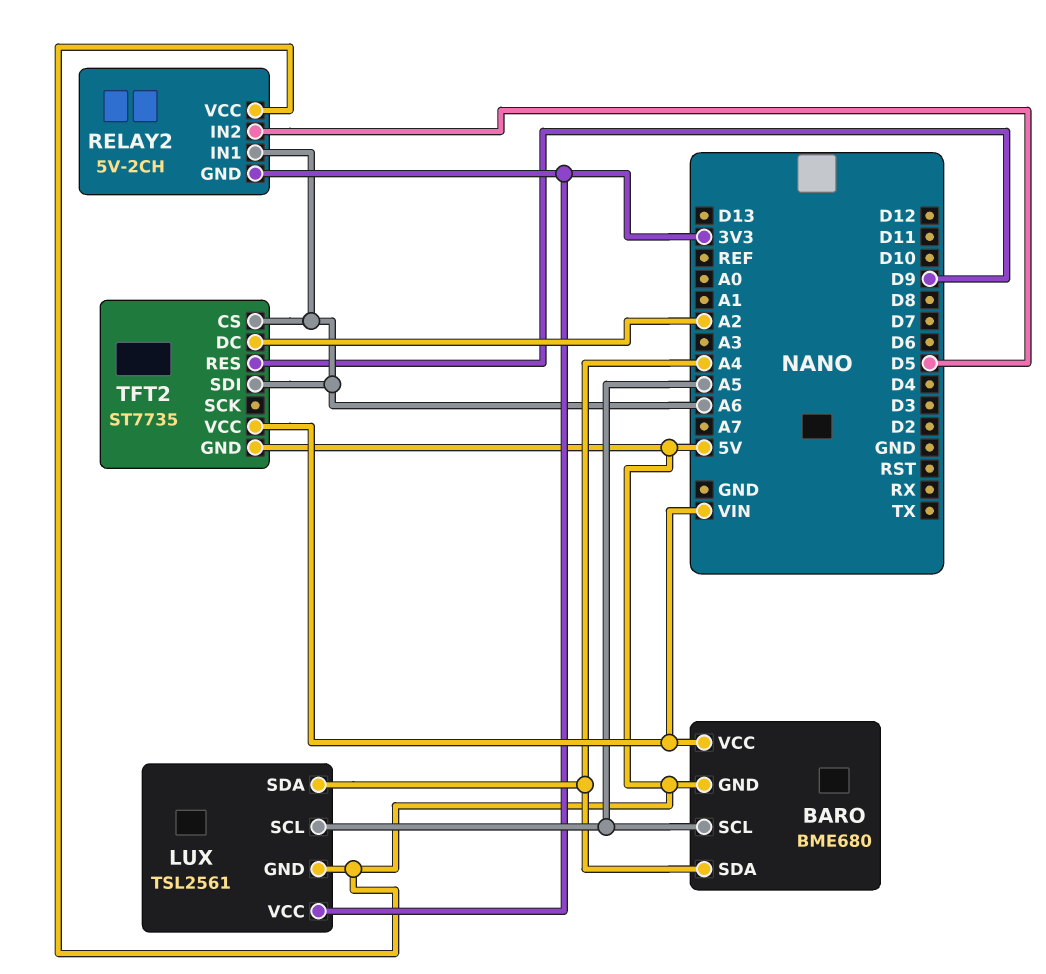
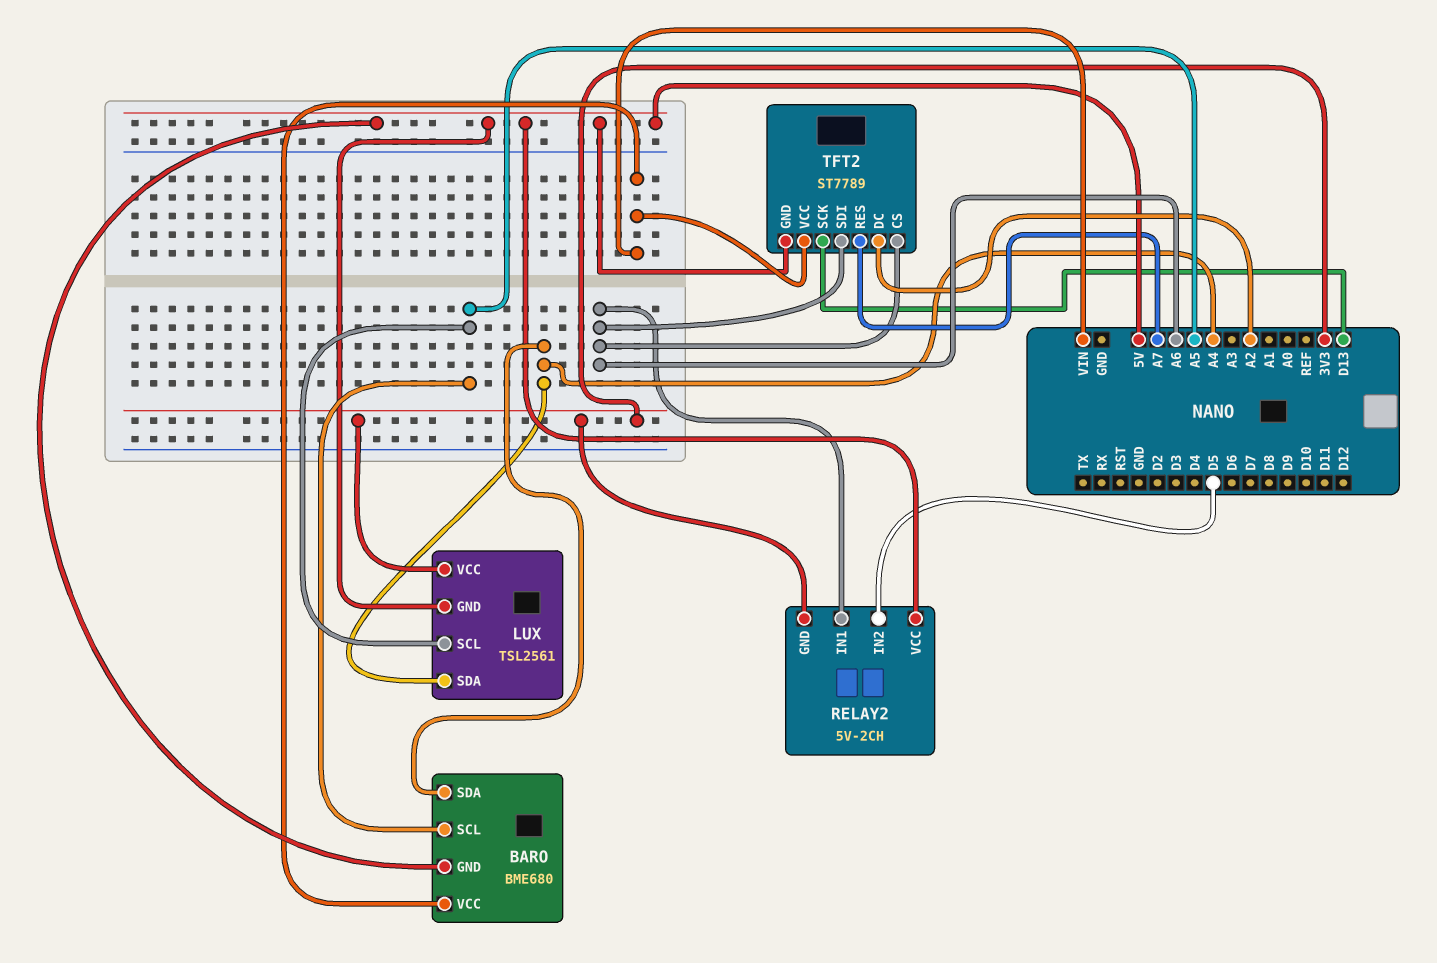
TFT2: ST7735 -> ST7789
TFT2 pin RES: D9 -> A7
TFT2 pin SCK: none -> D13

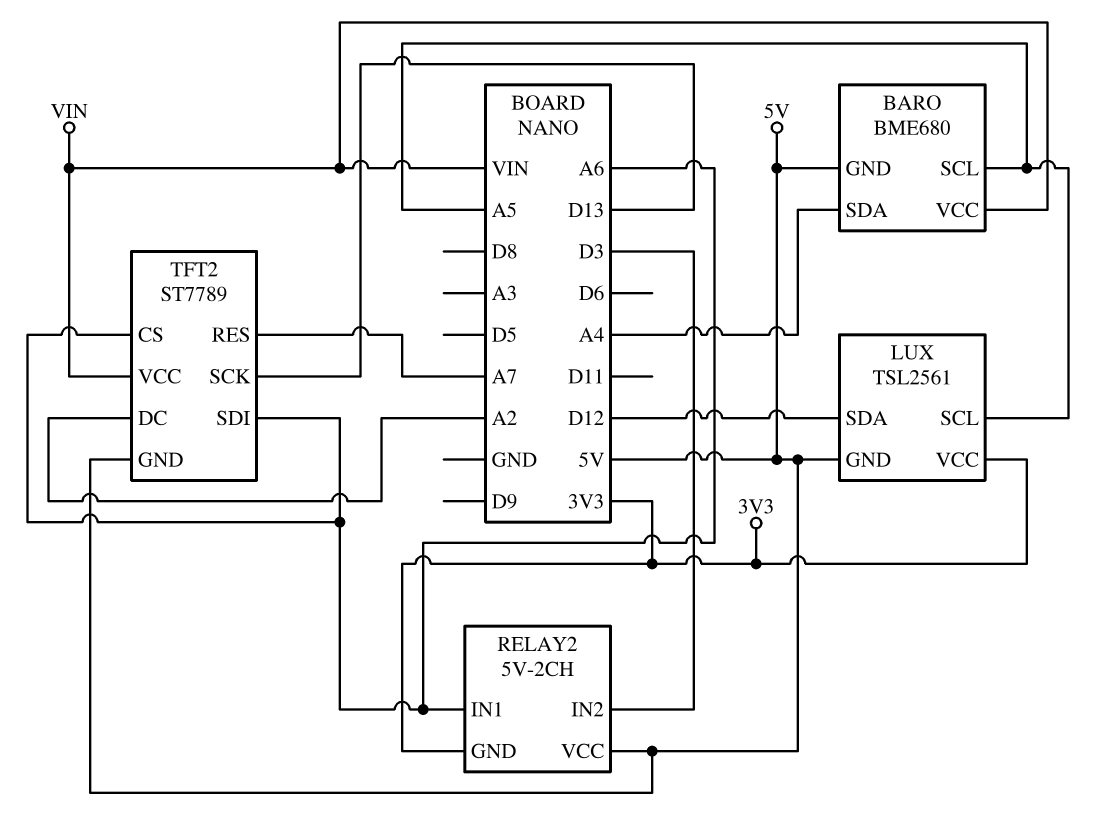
LUX pin SDA: A4 -> D12
RELAY2 pin IN2: D5 -> D3

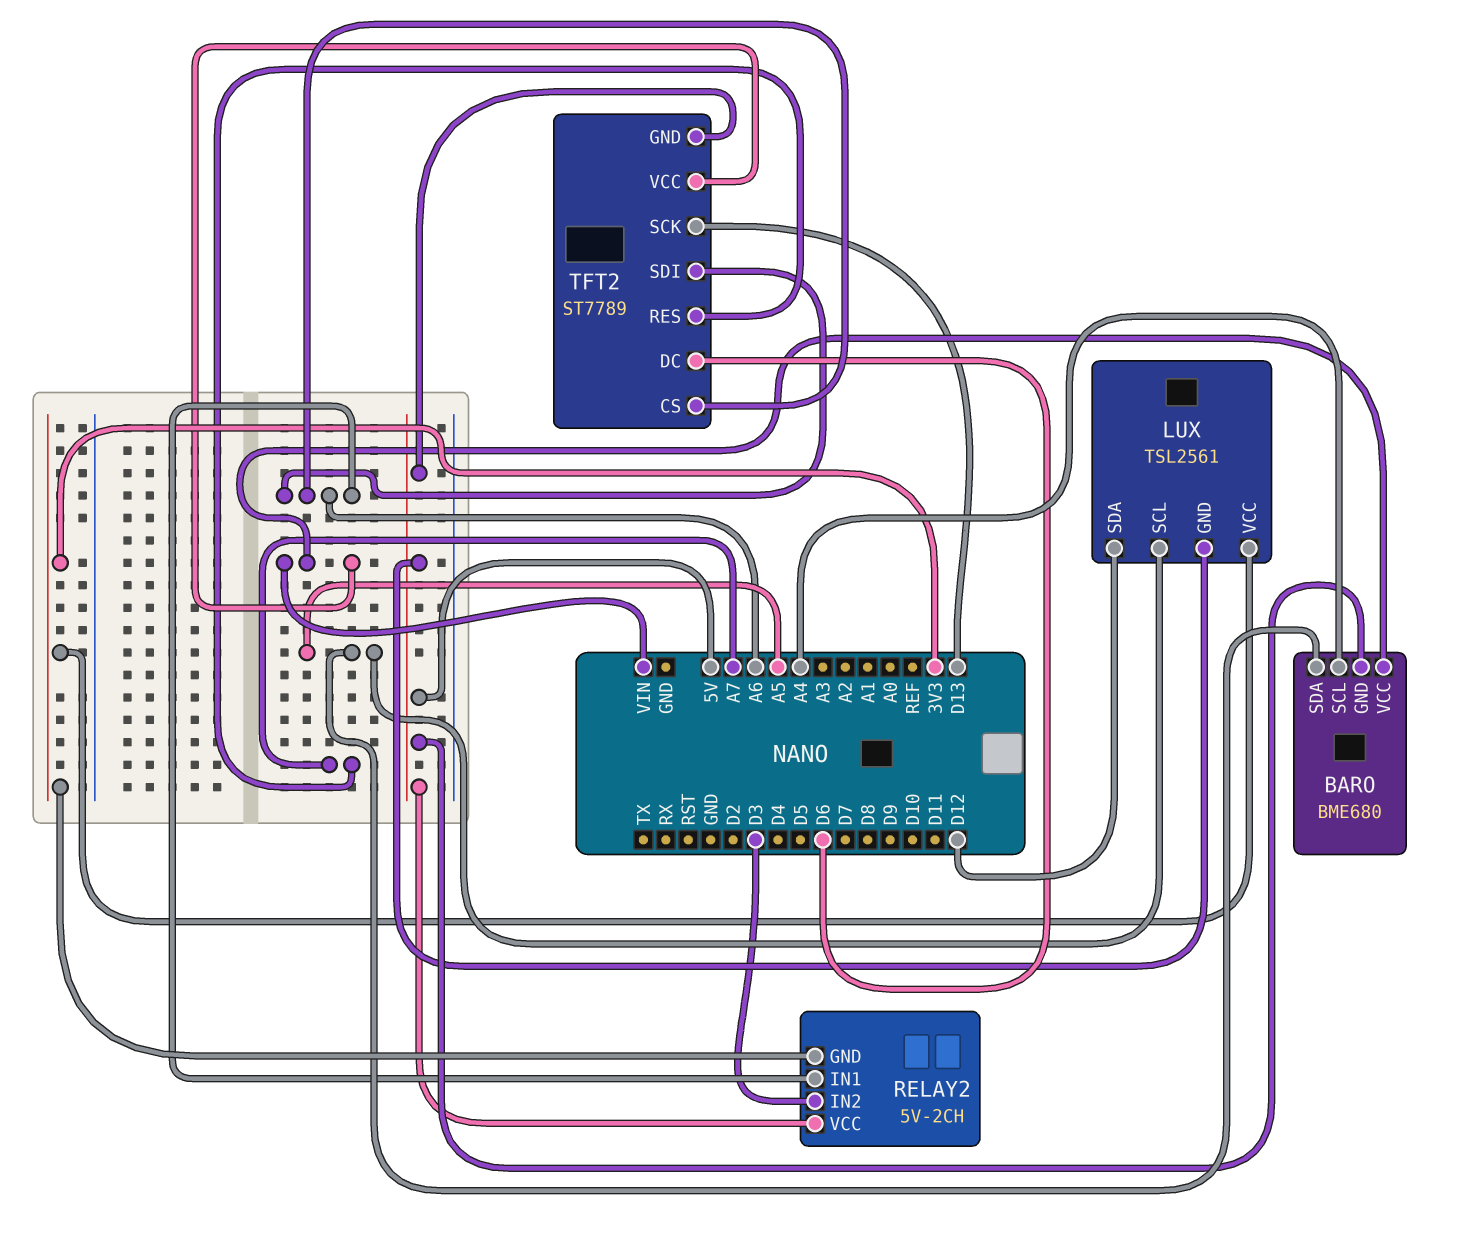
BARO pin SCL: A5 -> A4
BARO pin SDA: A4 -> A5
TFT2 pin DC: A2 -> D6

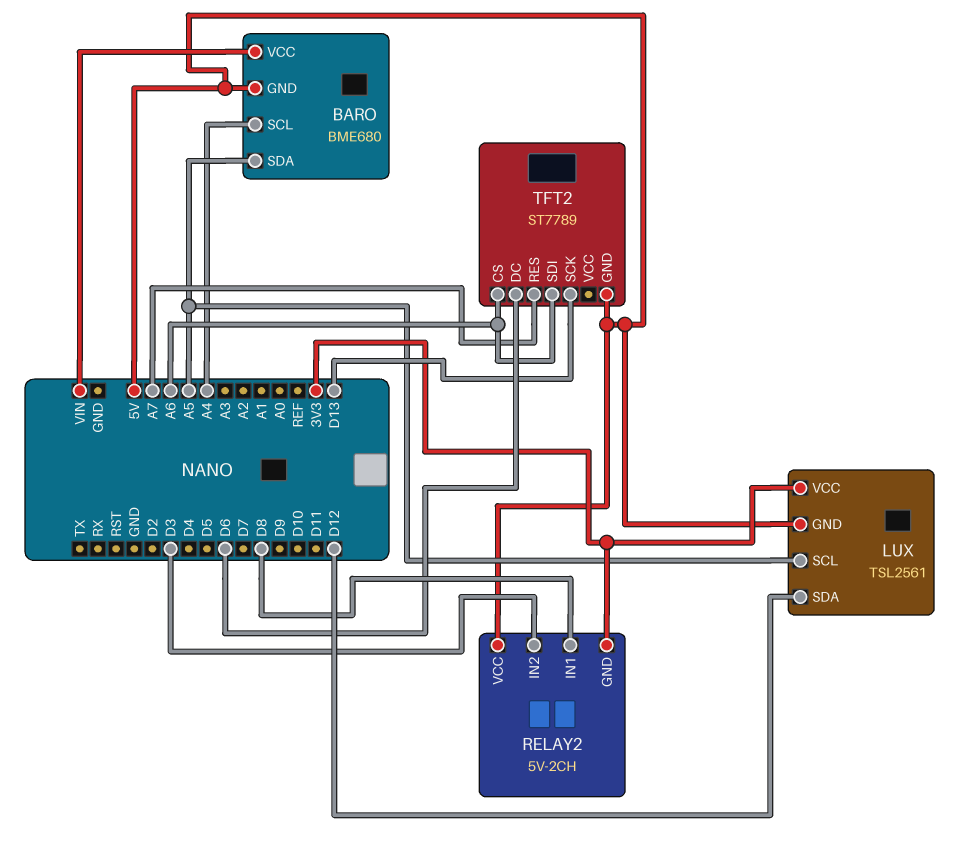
RELAY2 pin IN1: A6 -> D8
TFT2 pin VCC: VIN -> none

